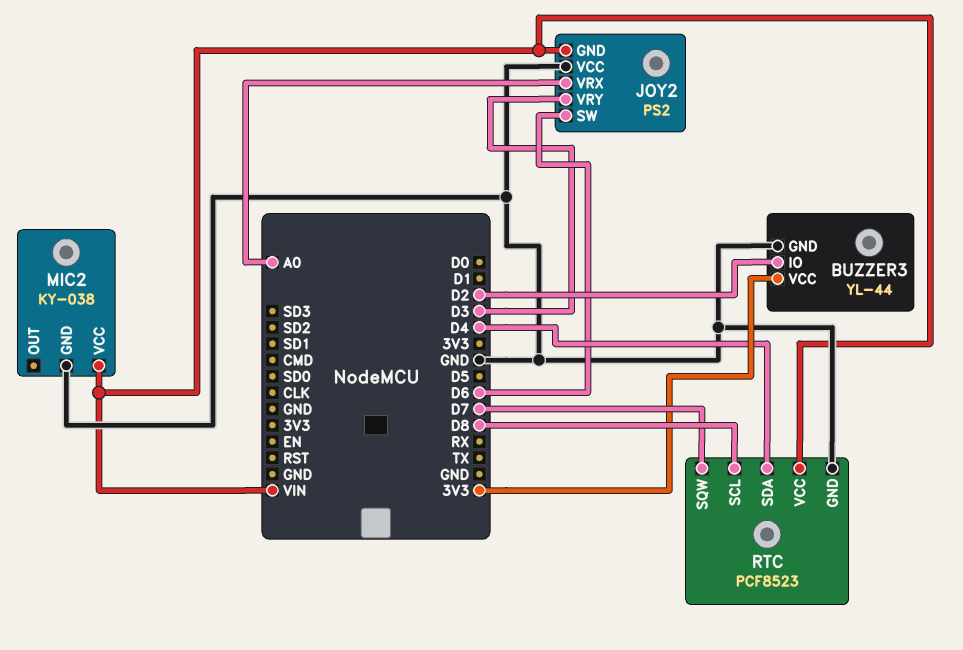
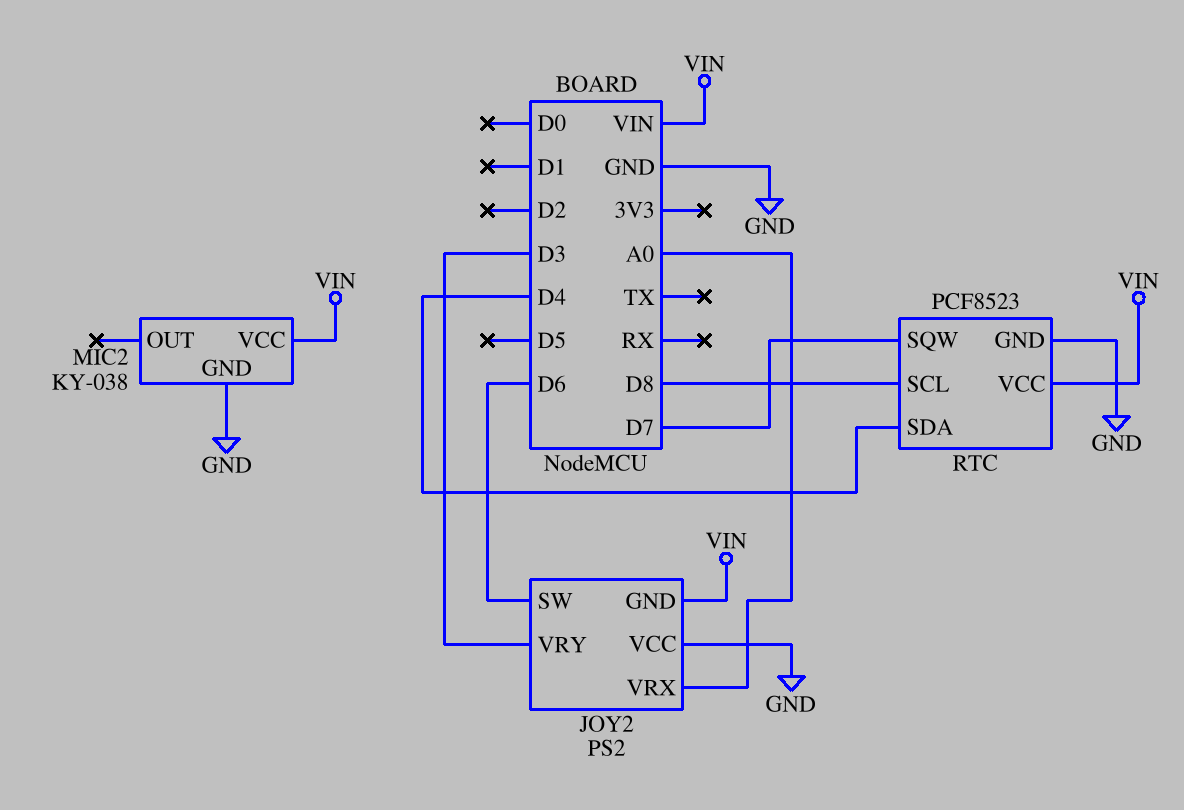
BUZZER3: YL-44 -> none
BUZZER3 pin GND: GND -> none
BUZZER3 pin IO: D2 -> none
BUZZER3 pin VCC: 3V3 -> none

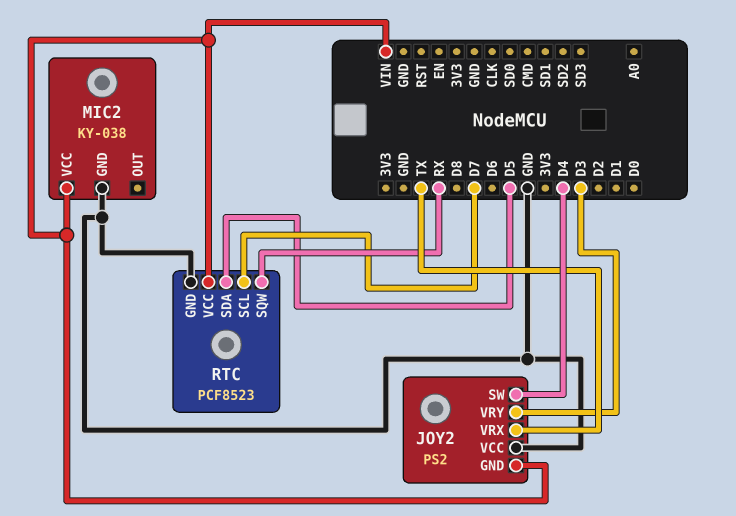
JOY2 pin SW: D6 -> D4
JOY2 pin VRX: A0 -> TX
RTC pin SCL: D8 -> D7
RTC pin SDA: D4 -> D5
RTC pin SQW: D7 -> RX

